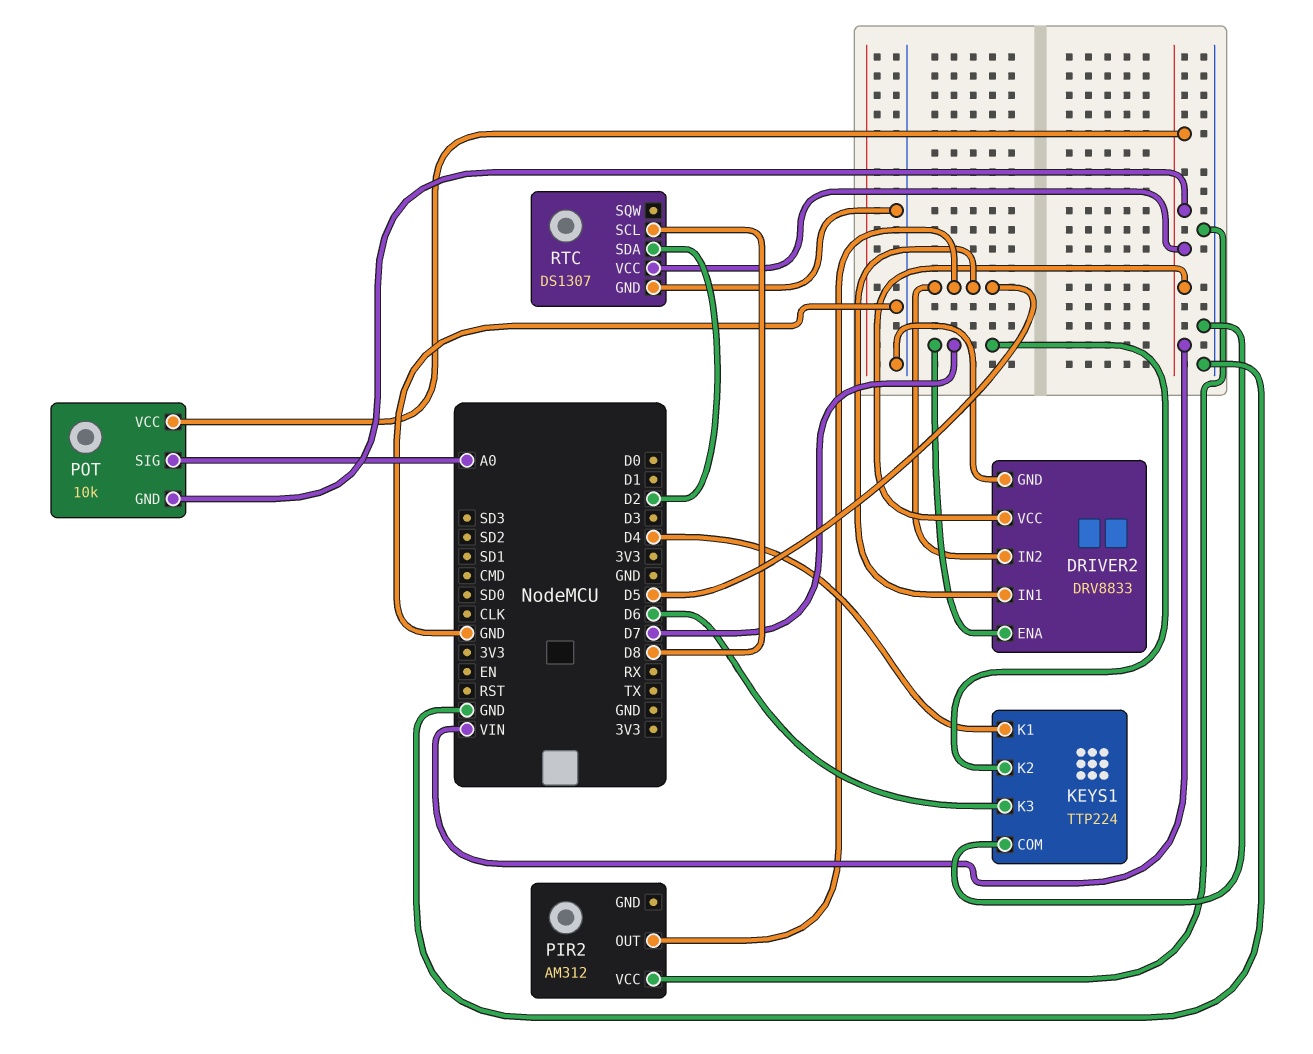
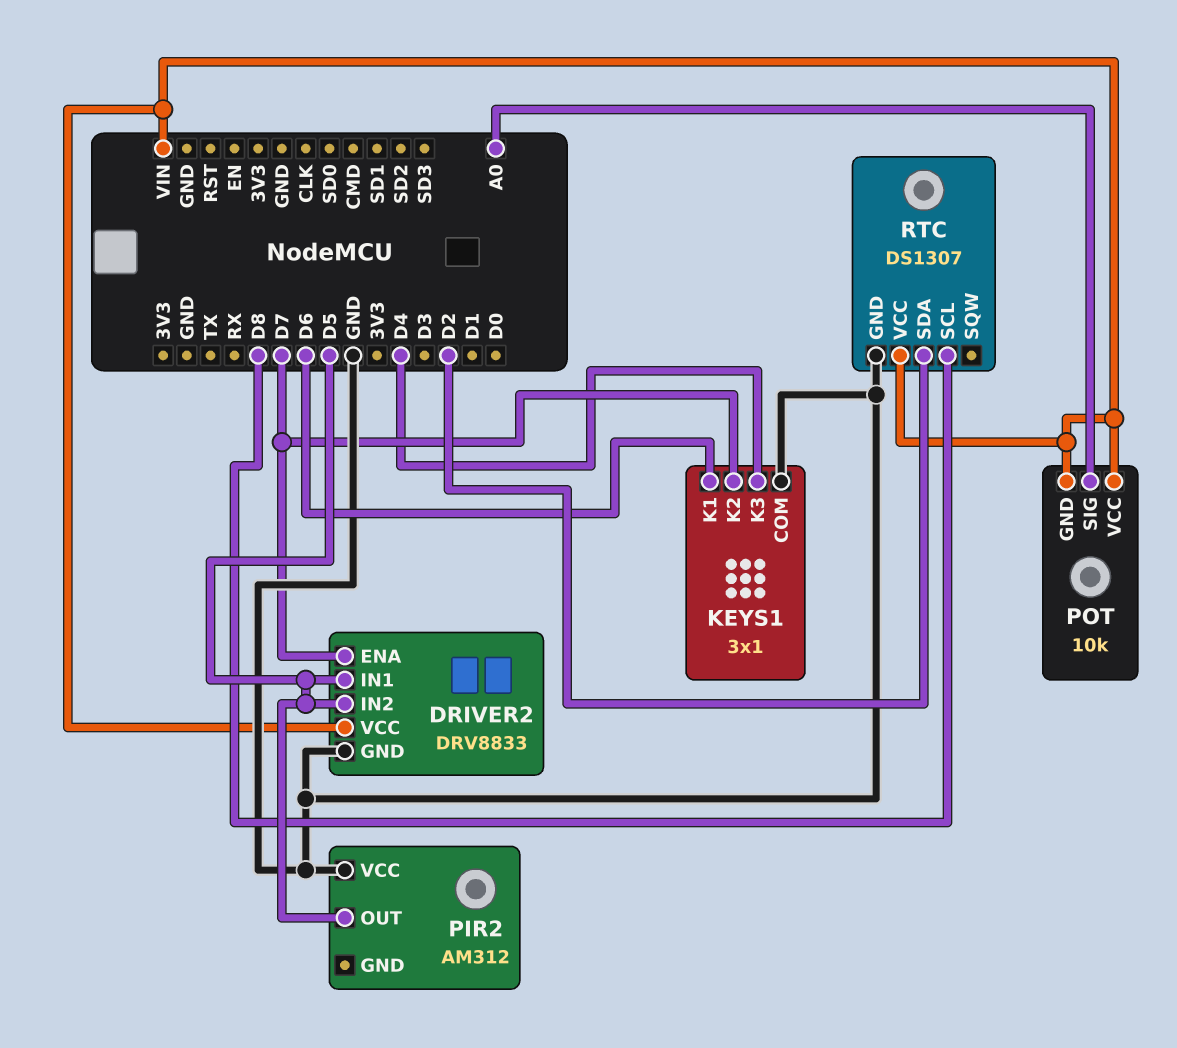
KEYS1: TTP224 -> 3x1
KEYS1 pin K1: D4 -> D6
KEYS1 pin K3: D6 -> D4

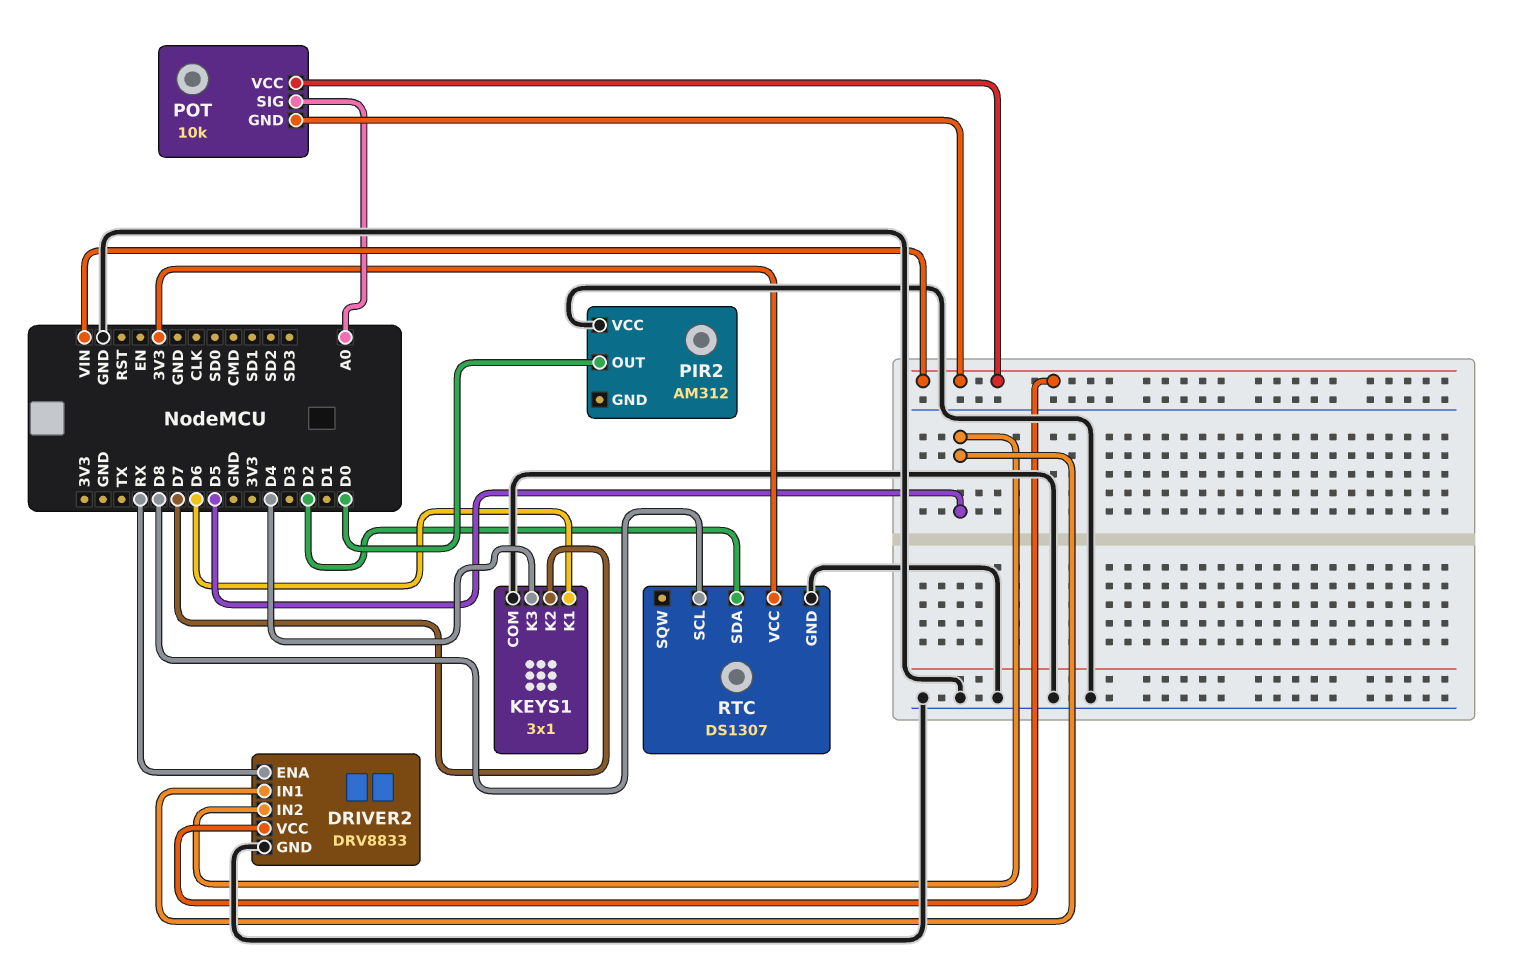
DRIVER2 pin ENA: D7 -> RX
PIR2 pin OUT: D5 -> D0
RTC pin VCC: VIN -> 3V3

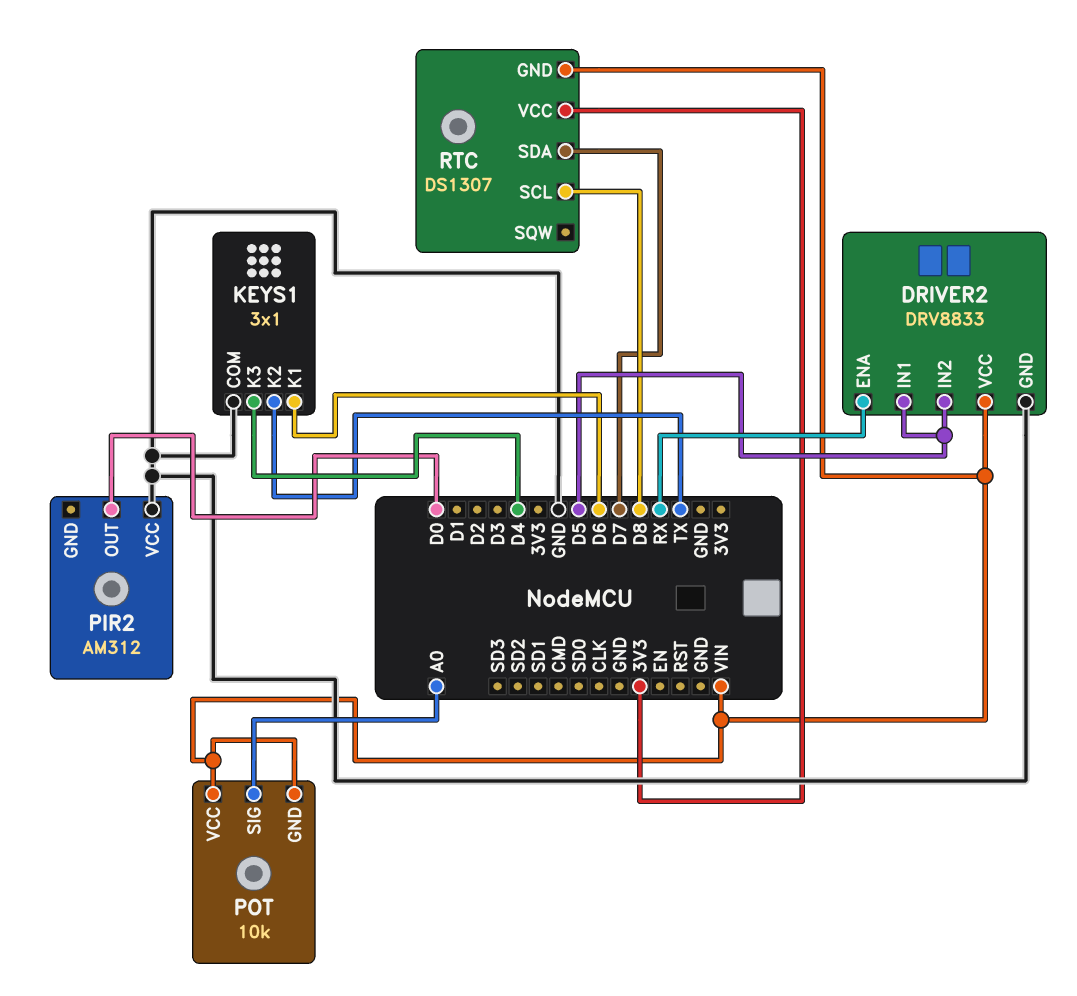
KEYS1 pin K2: D7 -> TX
RTC pin GND: GND -> VIN
RTC pin SDA: D2 -> D7

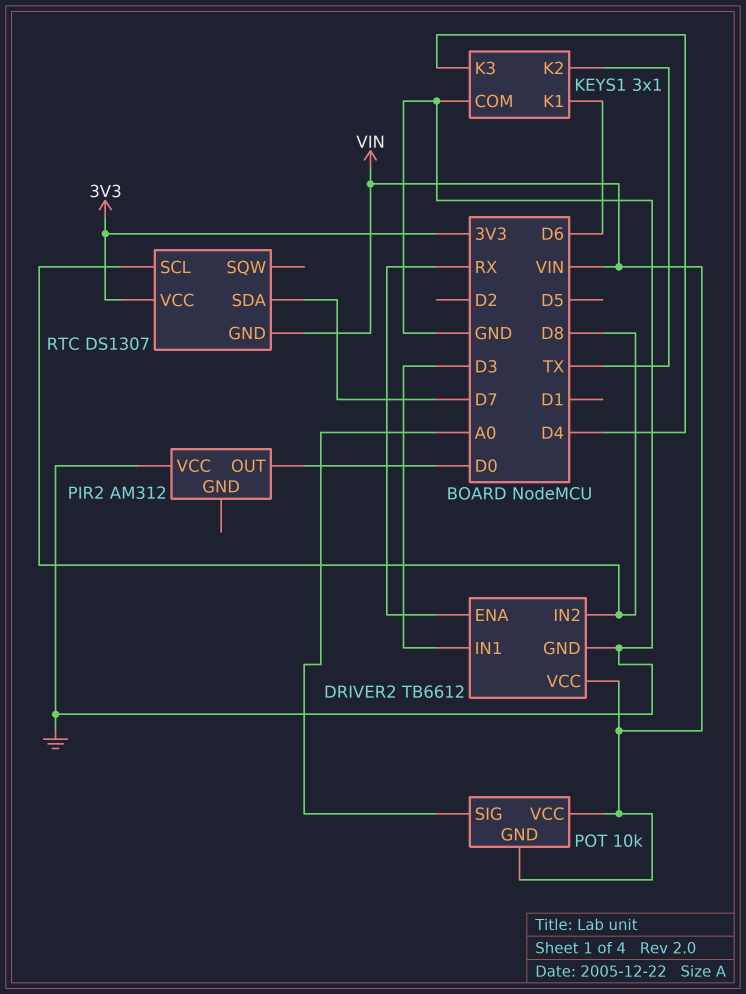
DRIVER2: DRV8833 -> TB6612
DRIVER2 pin IN1: D5 -> D3
DRIVER2 pin IN2: D5 -> D8

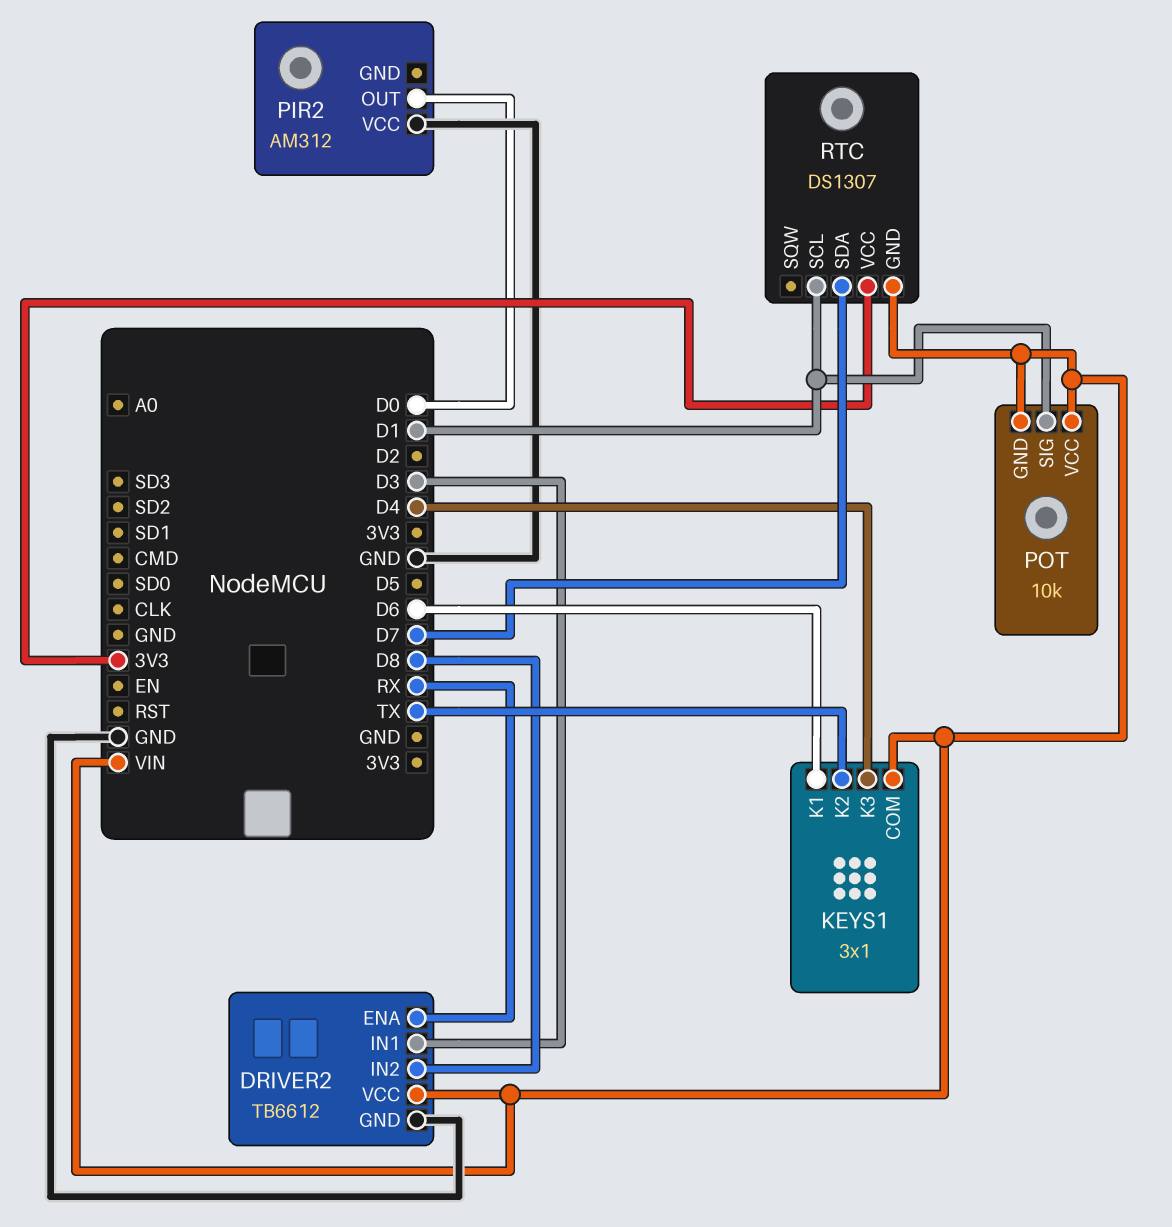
KEYS1 pin COM: GND -> VIN
POT pin SIG: A0 -> D1
RTC pin SCL: D8 -> D1

